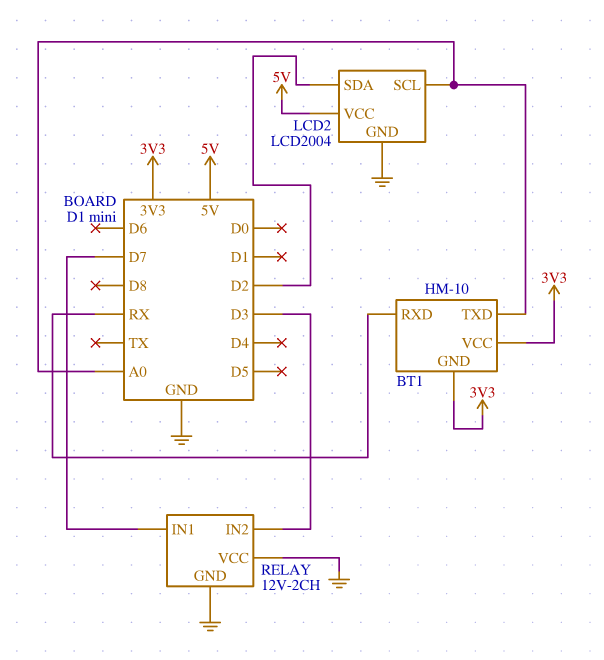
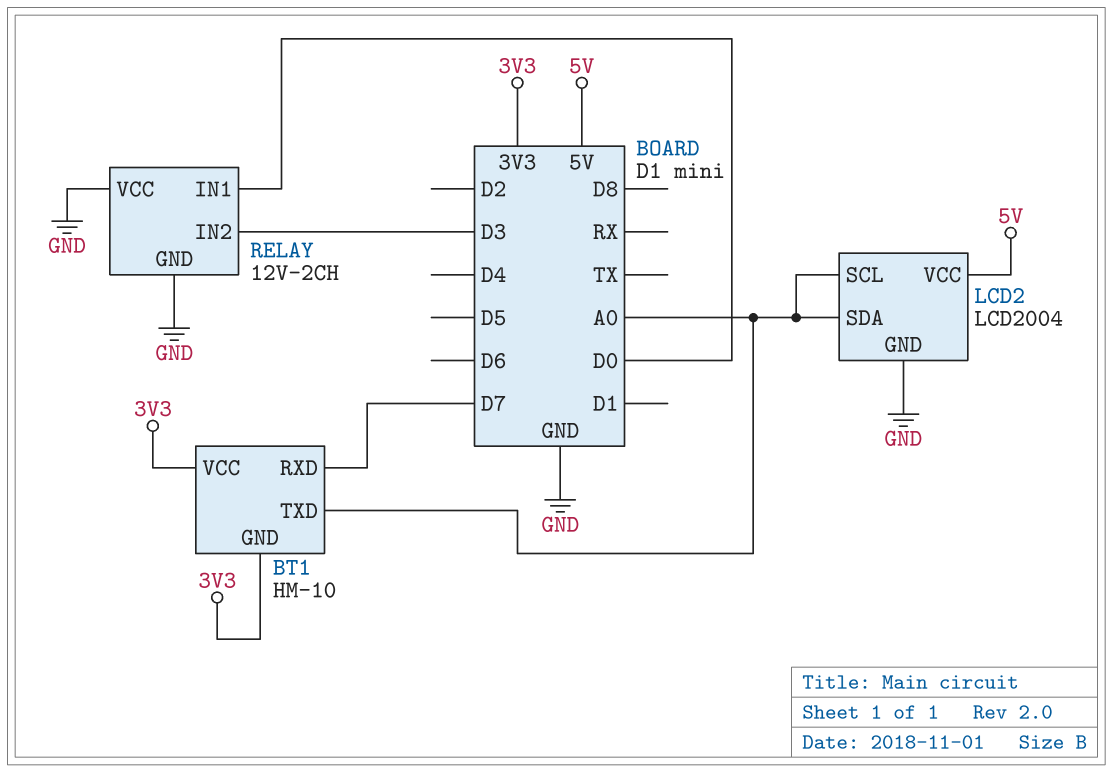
BT1 pin RXD: RX -> D7
LCD2 pin SDA: D2 -> A0
RELAY pin IN1: D7 -> D0

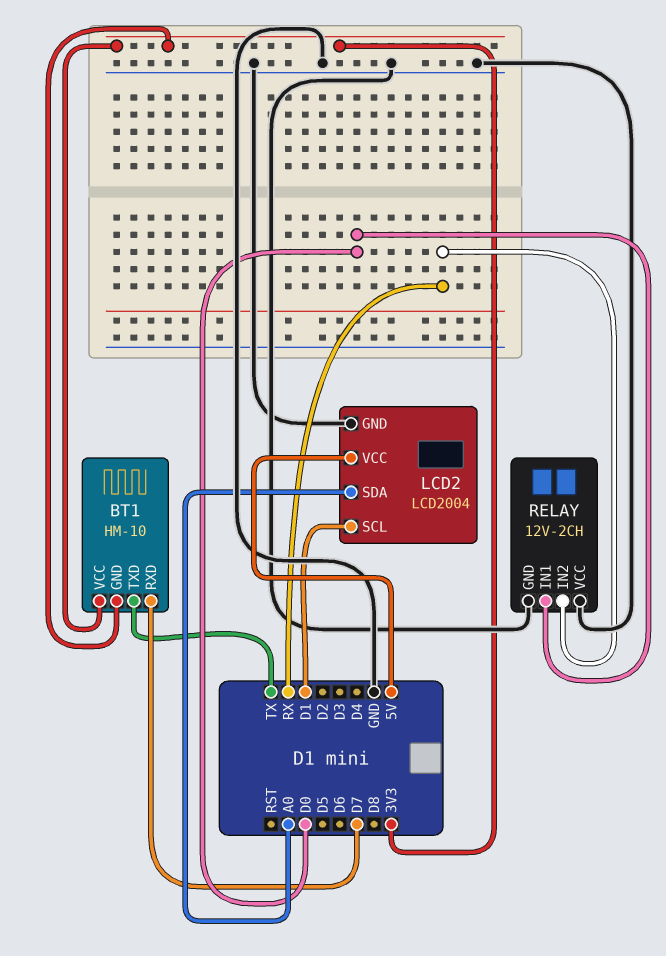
BT1 pin TXD: A0 -> TX
LCD2 pin SCL: A0 -> D1
RELAY pin IN2: D3 -> RX

